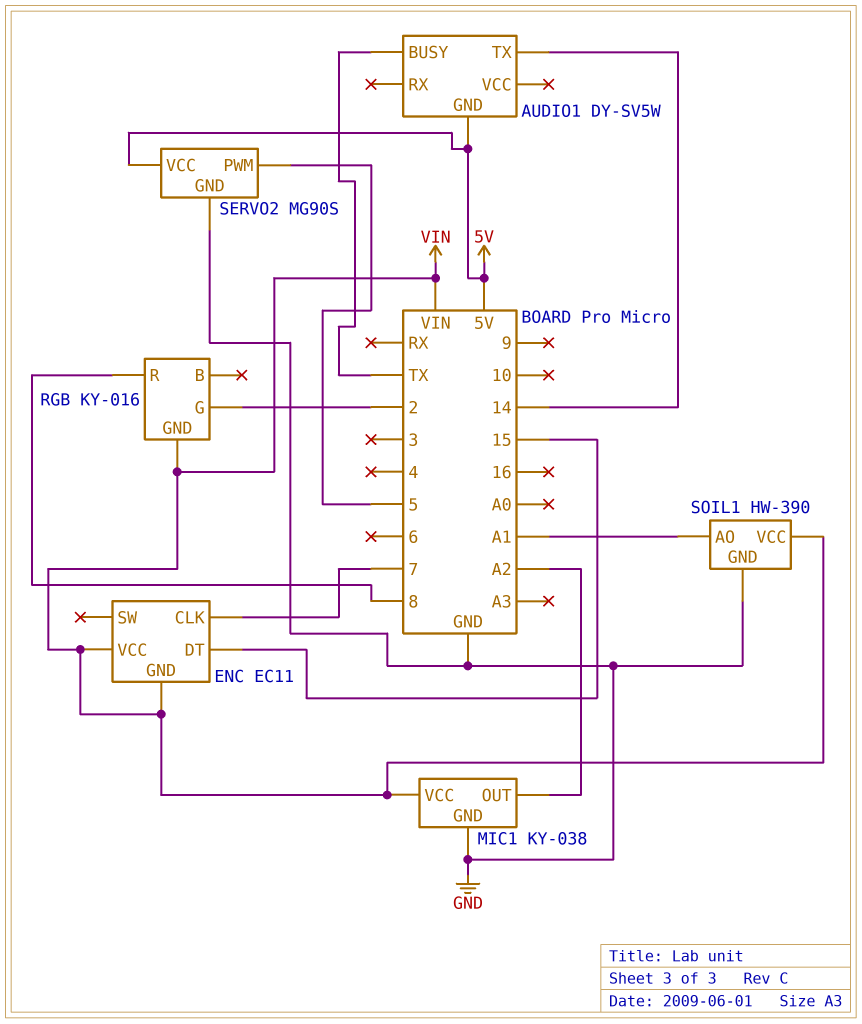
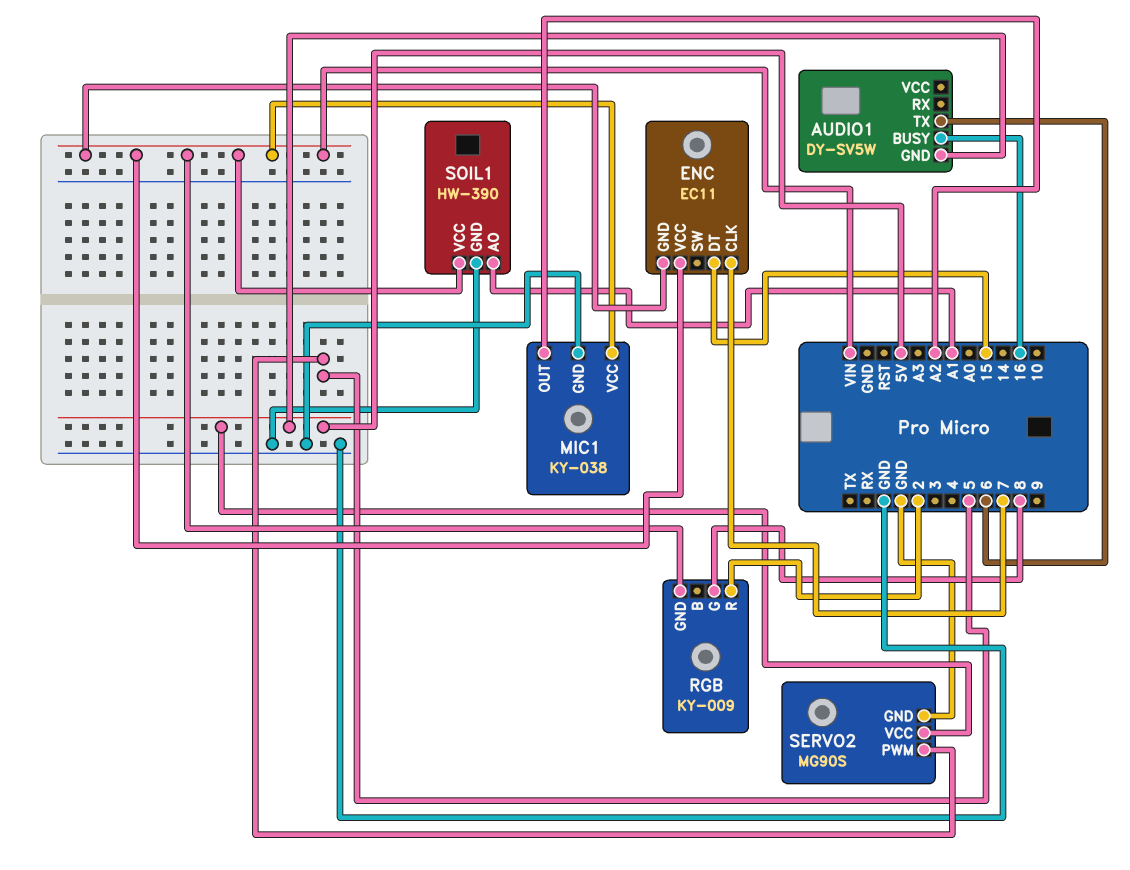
AUDIO1 pin BUSY: TX -> 16
AUDIO1 pin TX: 14 -> 6
RGB: KY-016 -> KY-009
RGB pin G: 2 -> 8
RGB pin R: 8 -> 2

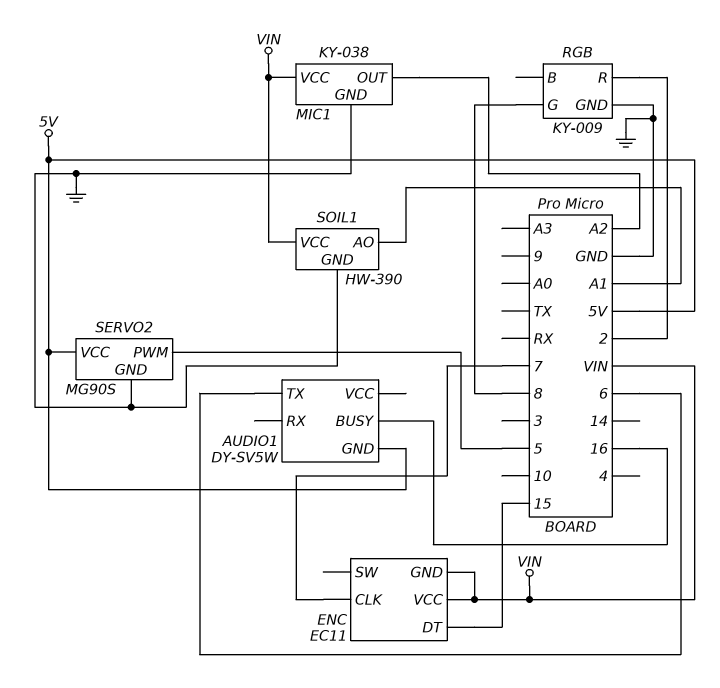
RGB pin GND: VIN -> GND

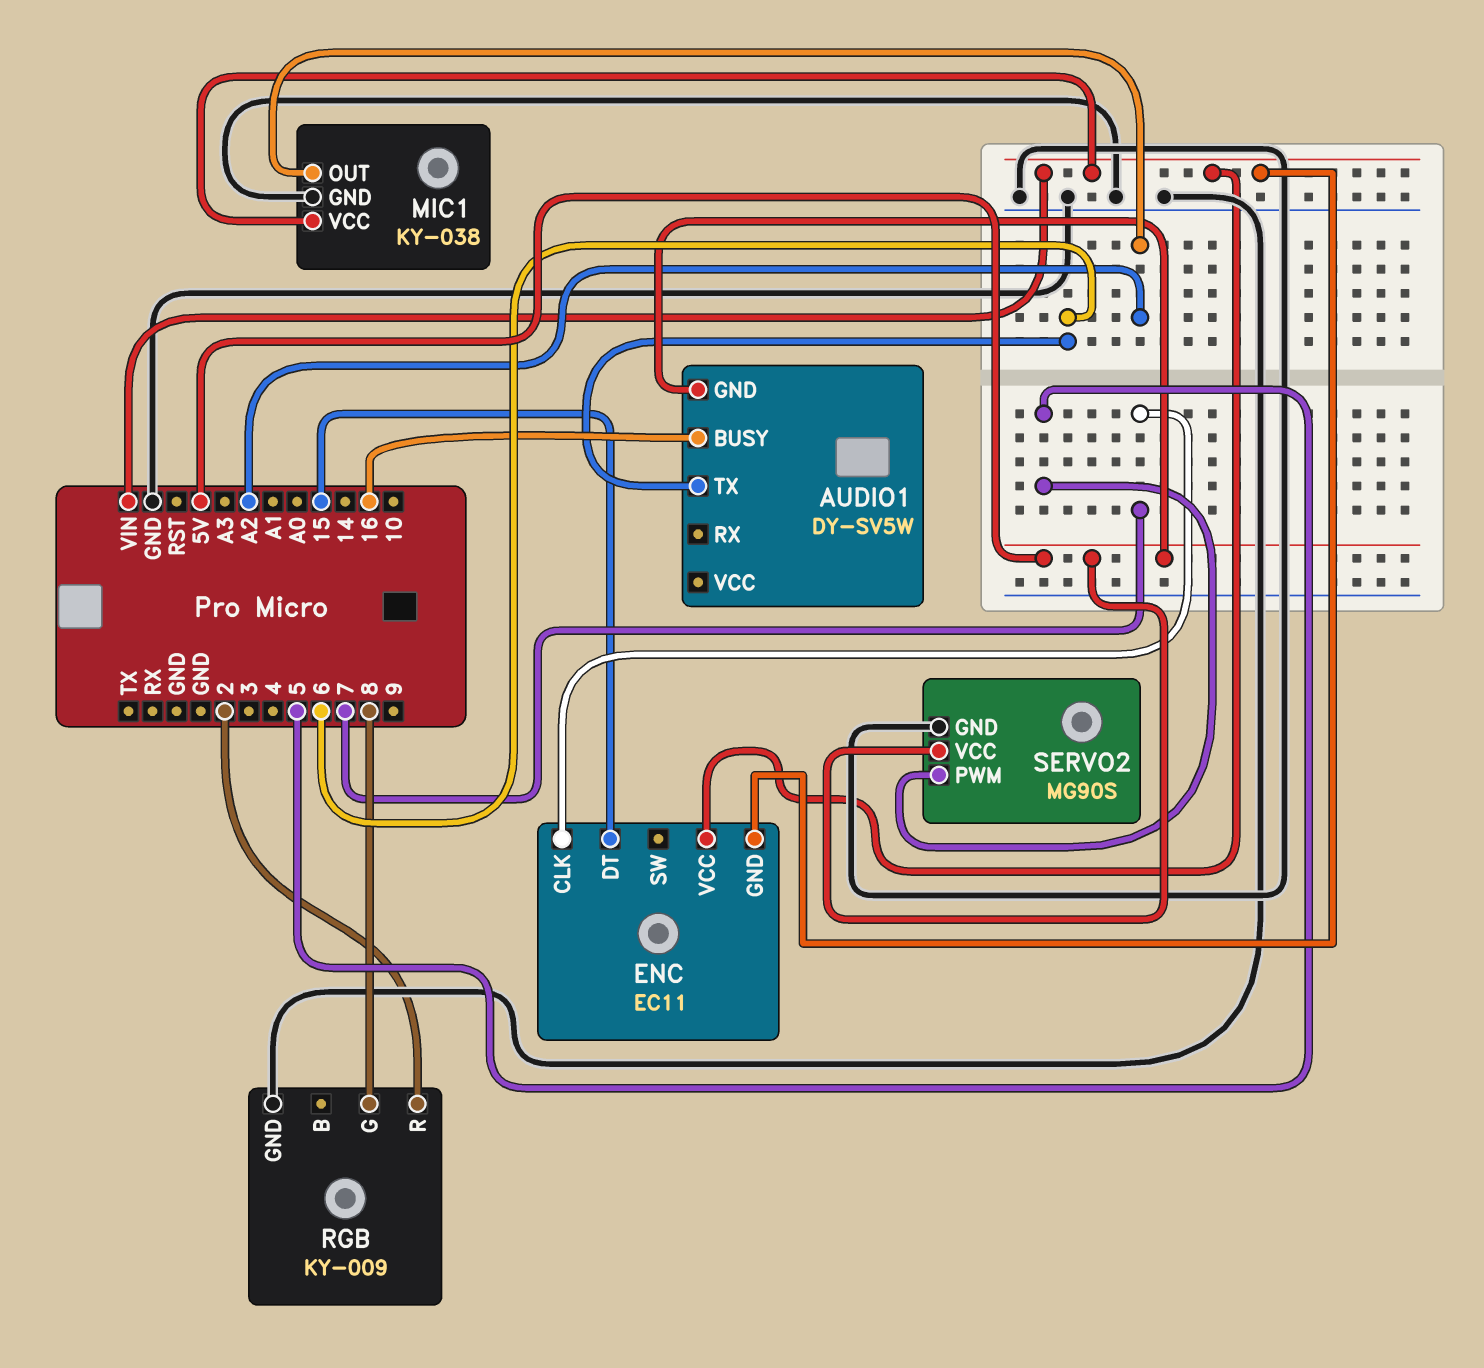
SOIL1: HW-390 -> none
SOIL1 pin AO: A1 -> none
SOIL1 pin GND: GND -> none
SOIL1 pin VCC: VIN -> none

